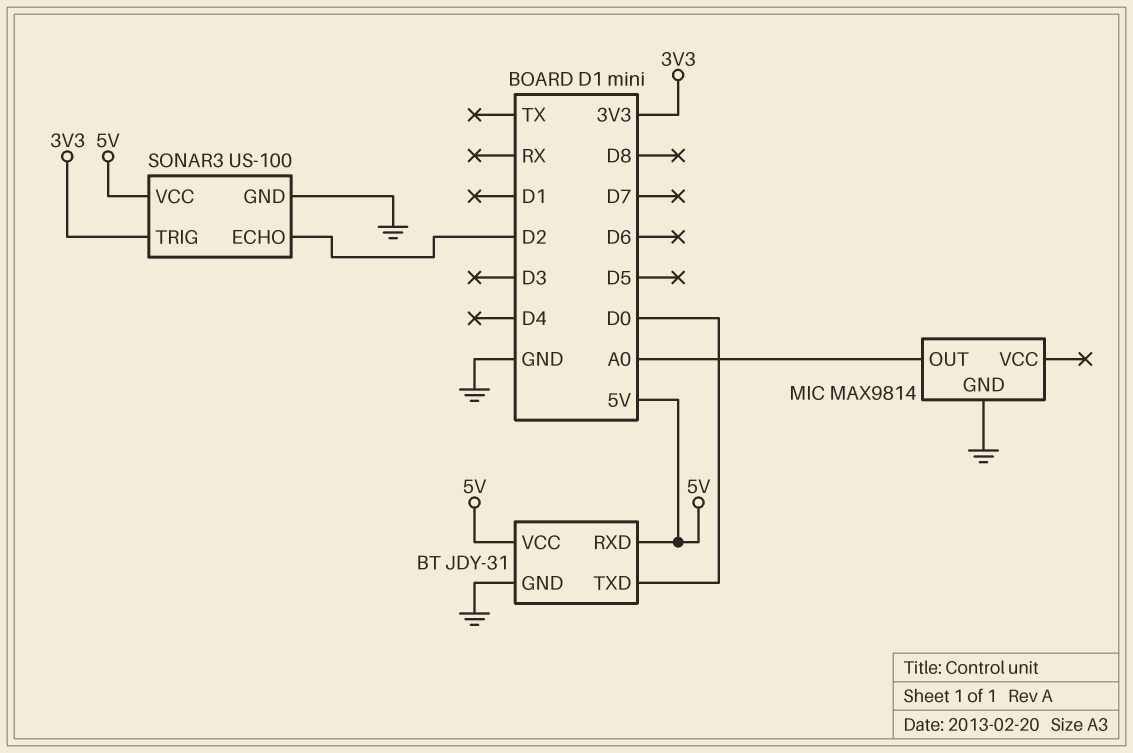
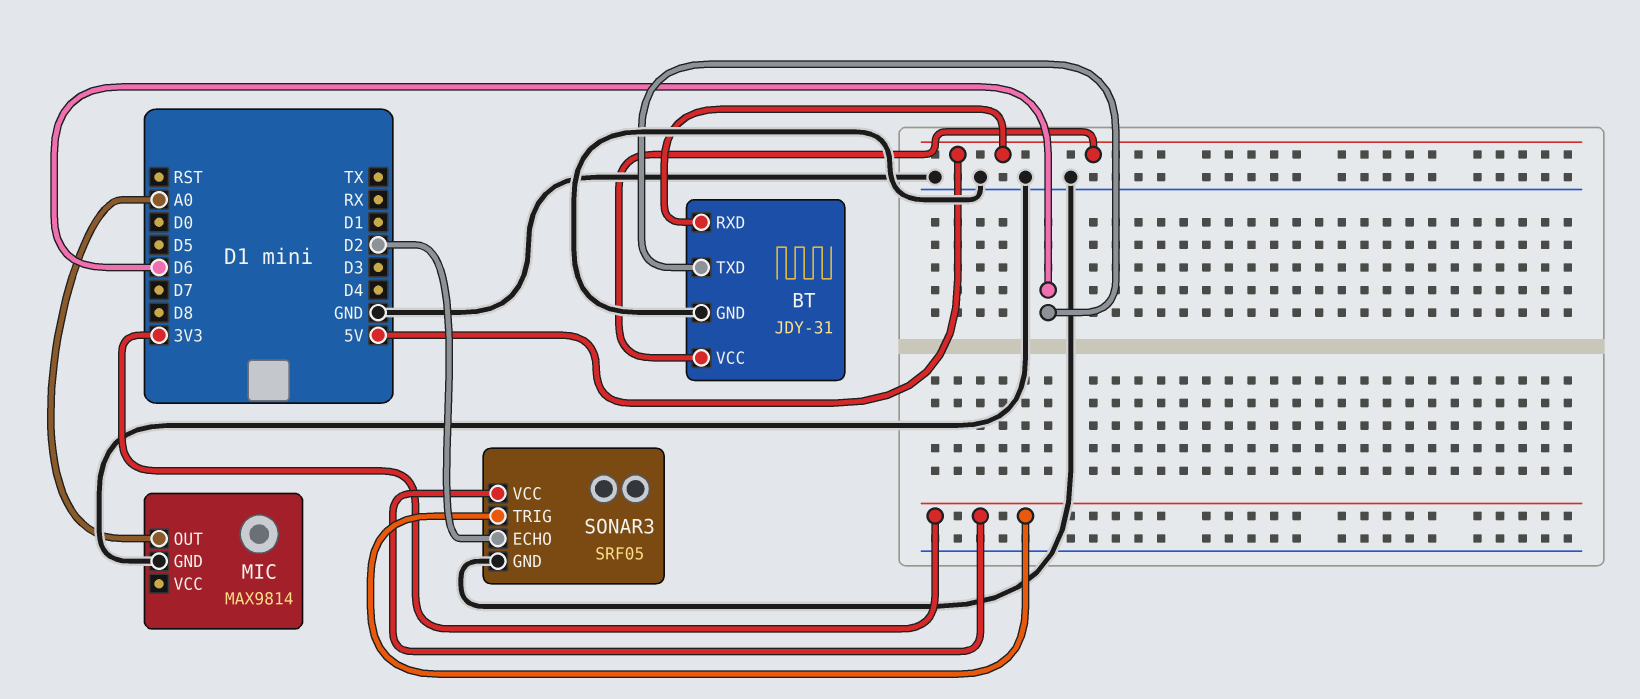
BT pin TXD: D0 -> D6
SONAR3: US-100 -> SRF05
SONAR3 pin VCC: 5V -> 3V3

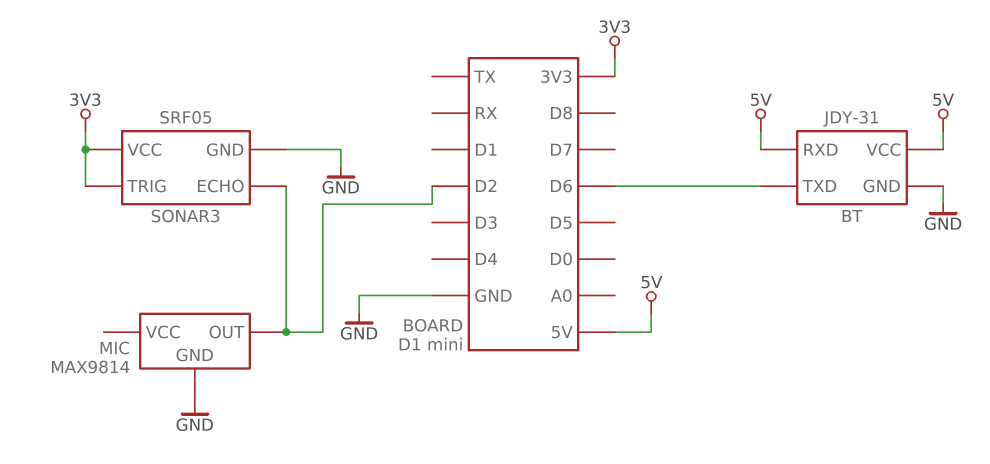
MIC pin OUT: A0 -> D2

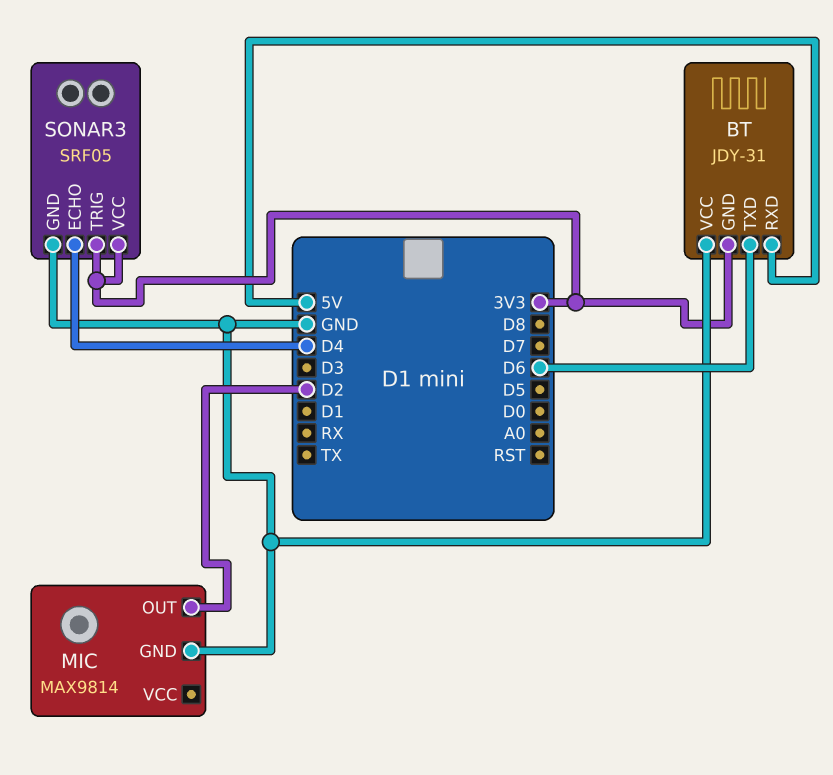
BT pin GND: GND -> 3V3
BT pin VCC: 5V -> GND
SONAR3 pin ECHO: D2 -> D4

